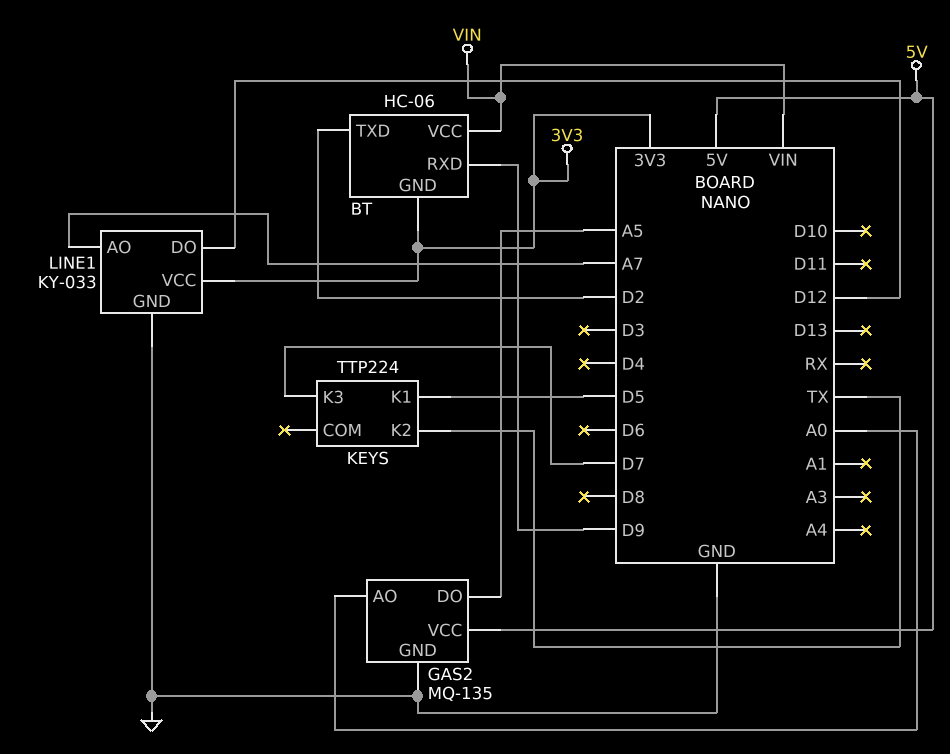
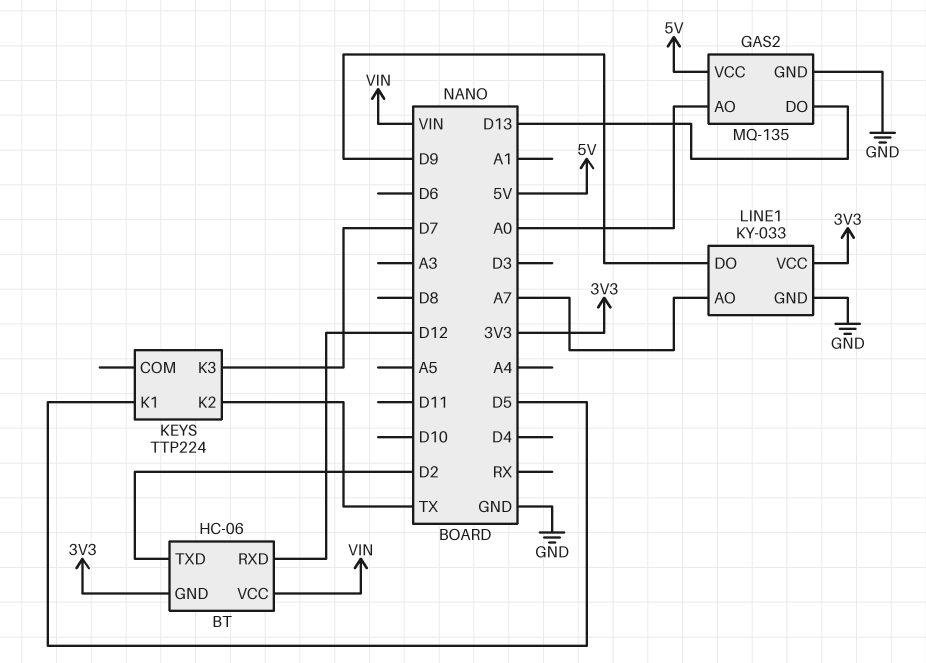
BT pin RXD: D9 -> D12
GAS2 pin DO: A5 -> D13
LINE1 pin DO: D12 -> D9

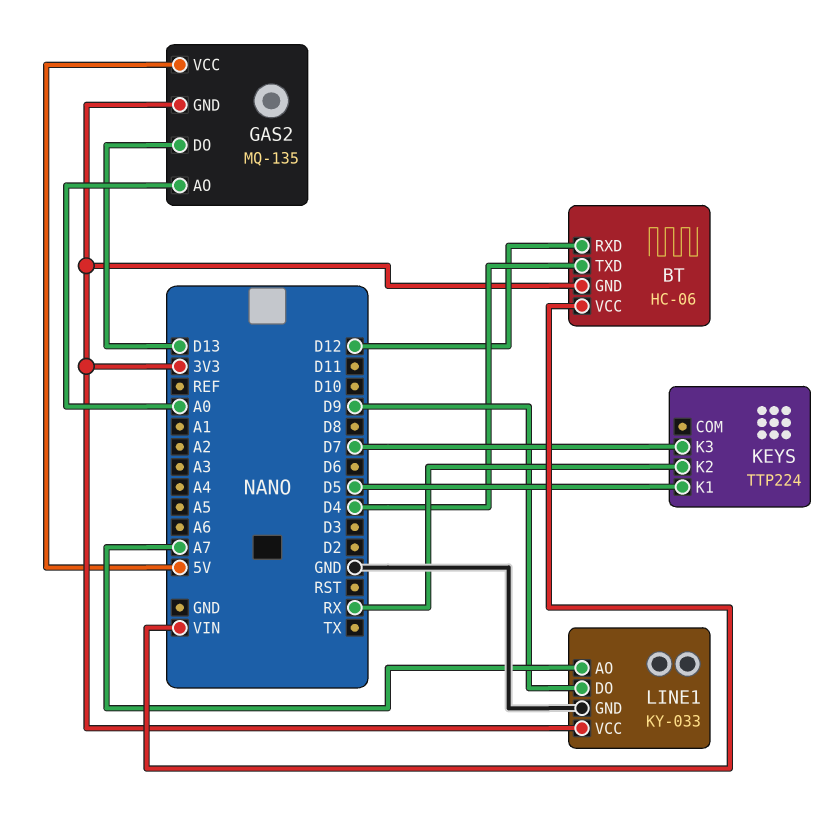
BT pin TXD: D2 -> D4
GAS2 pin GND: GND -> 3V3
KEYS pin K2: TX -> RX

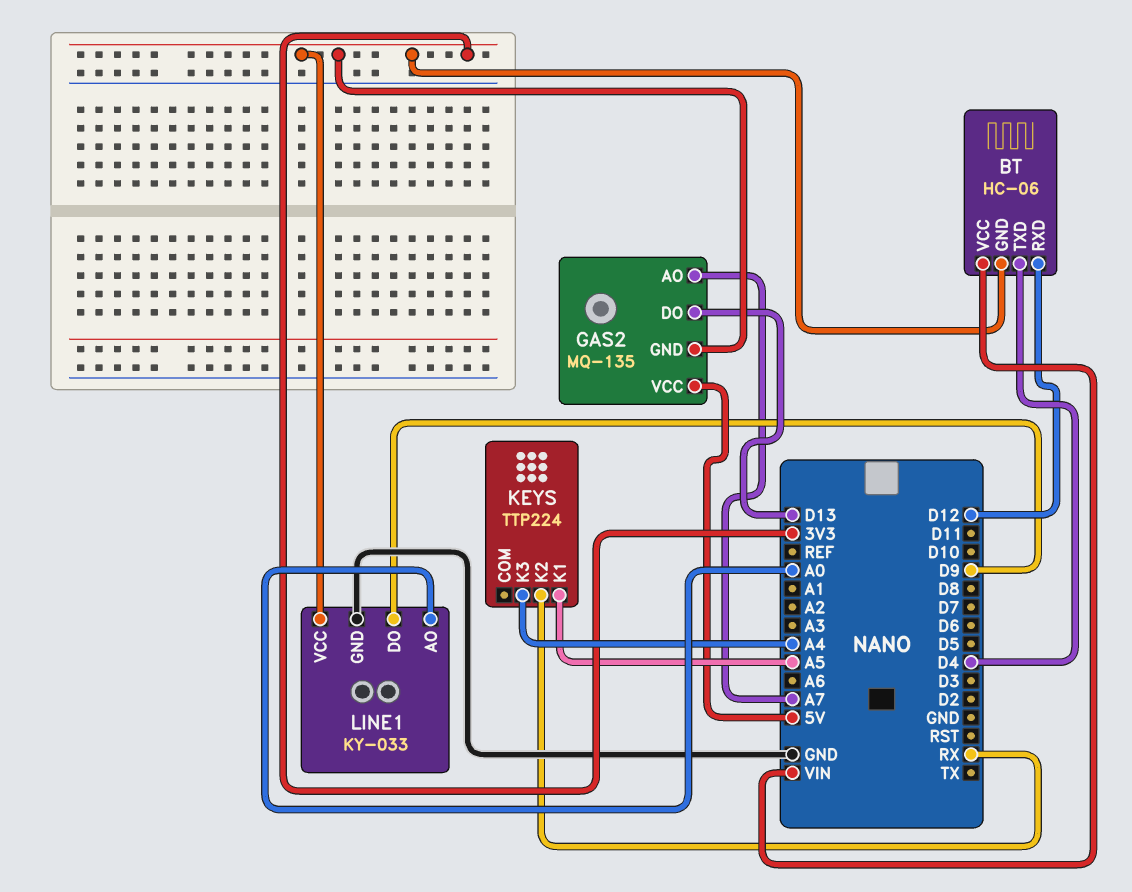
GAS2 pin AO: A0 -> A7
KEYS pin K1: D5 -> A5
KEYS pin K3: D7 -> A4
LINE1 pin AO: A7 -> A0

